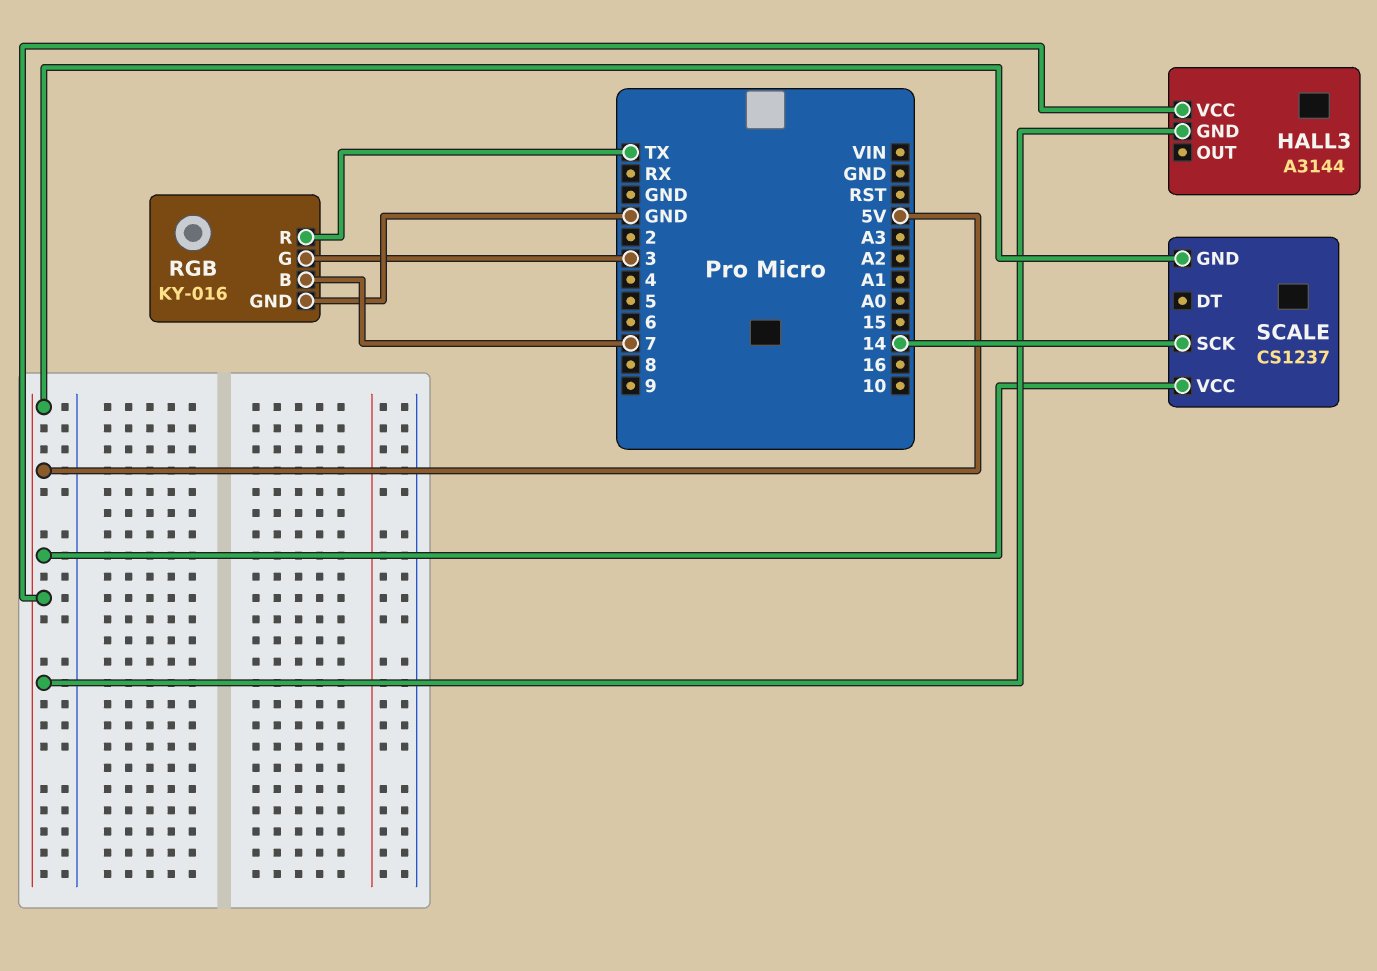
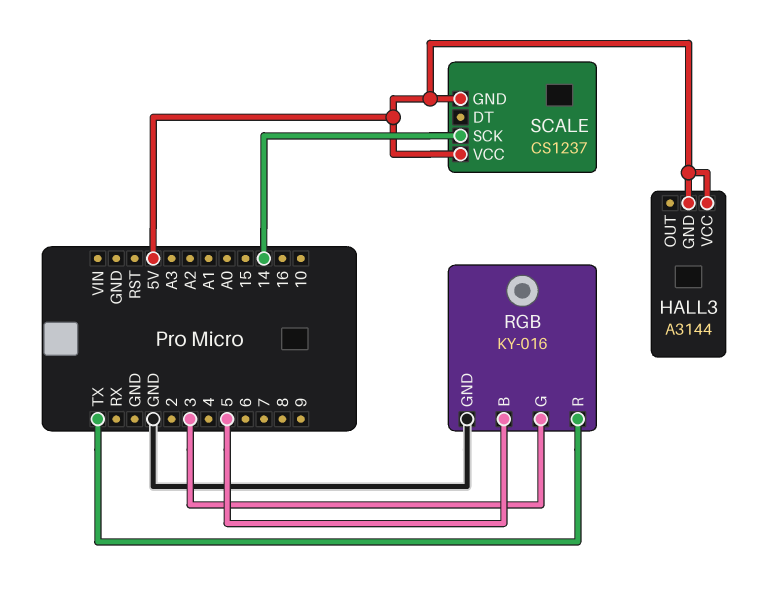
RGB pin B: 7 -> 5

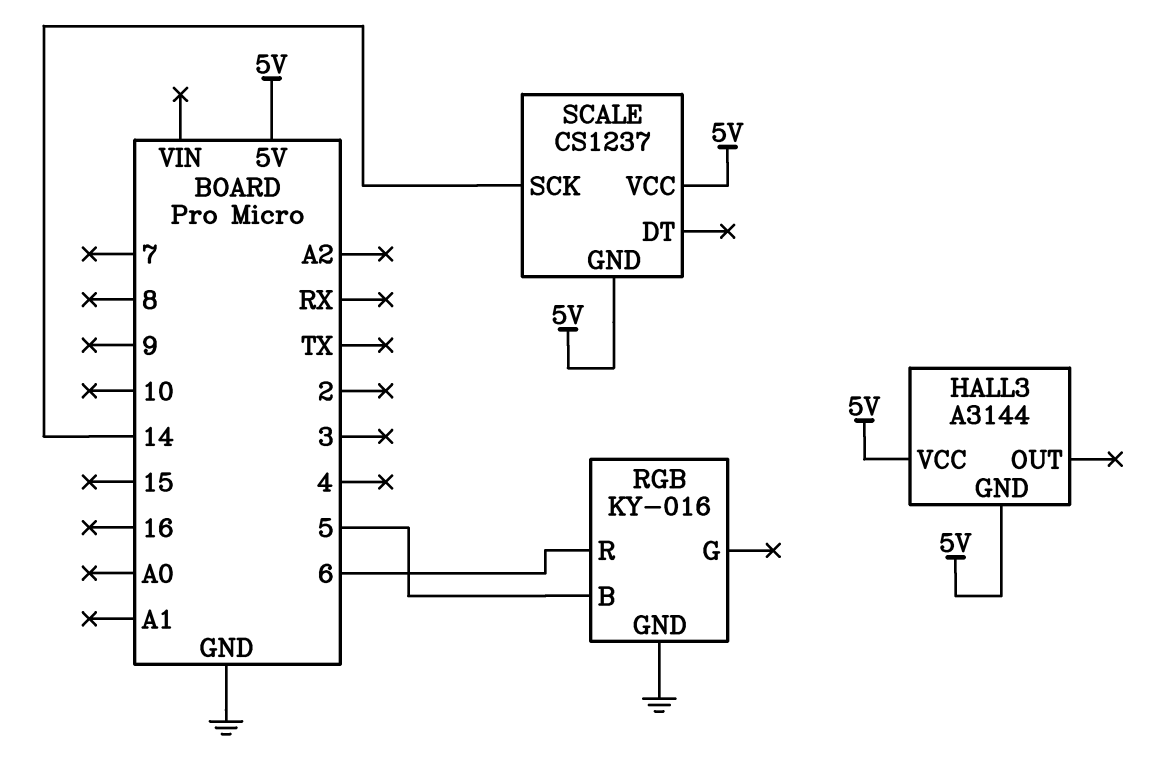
RGB pin G: 3 -> none
RGB pin R: TX -> 6

